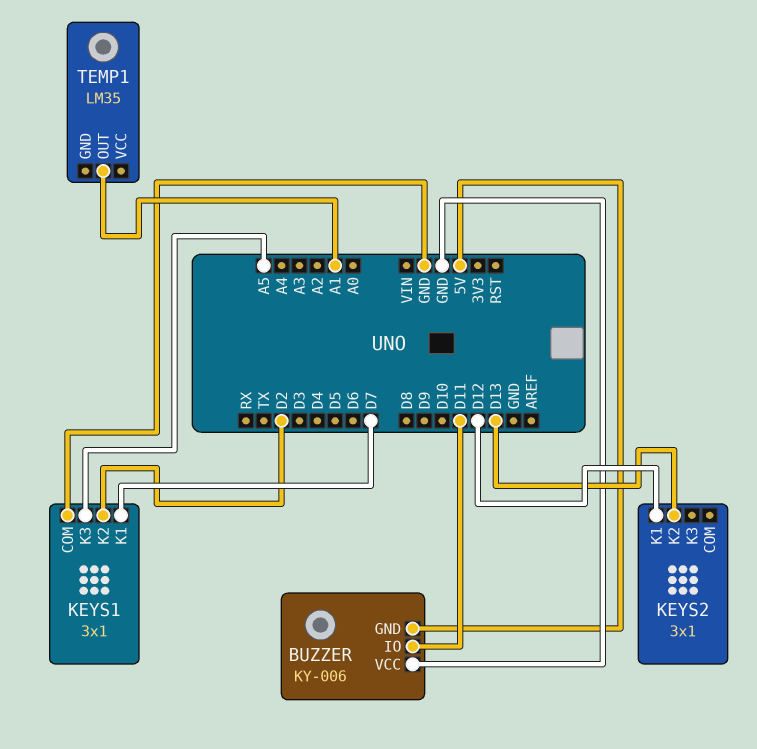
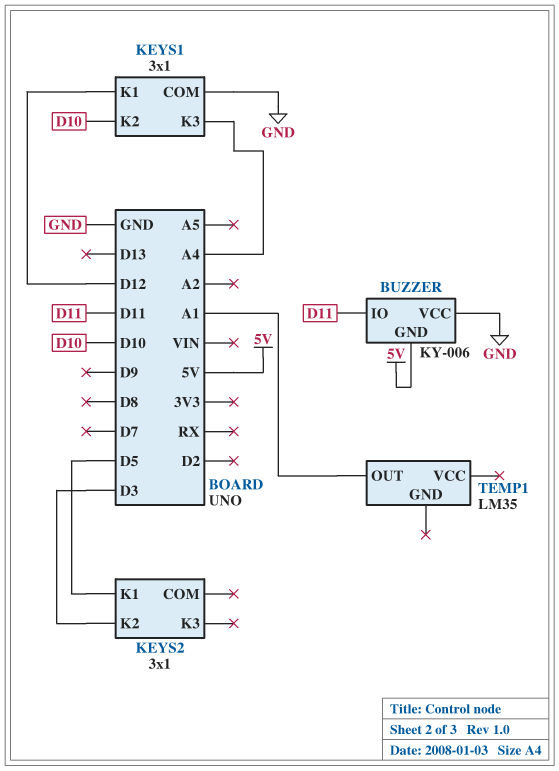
KEYS1 pin K1: D7 -> D12
KEYS1 pin K2: D2 -> D10
KEYS1 pin K3: A5 -> A4
KEYS2 pin K1: D12 -> D5
KEYS2 pin K2: D13 -> D3

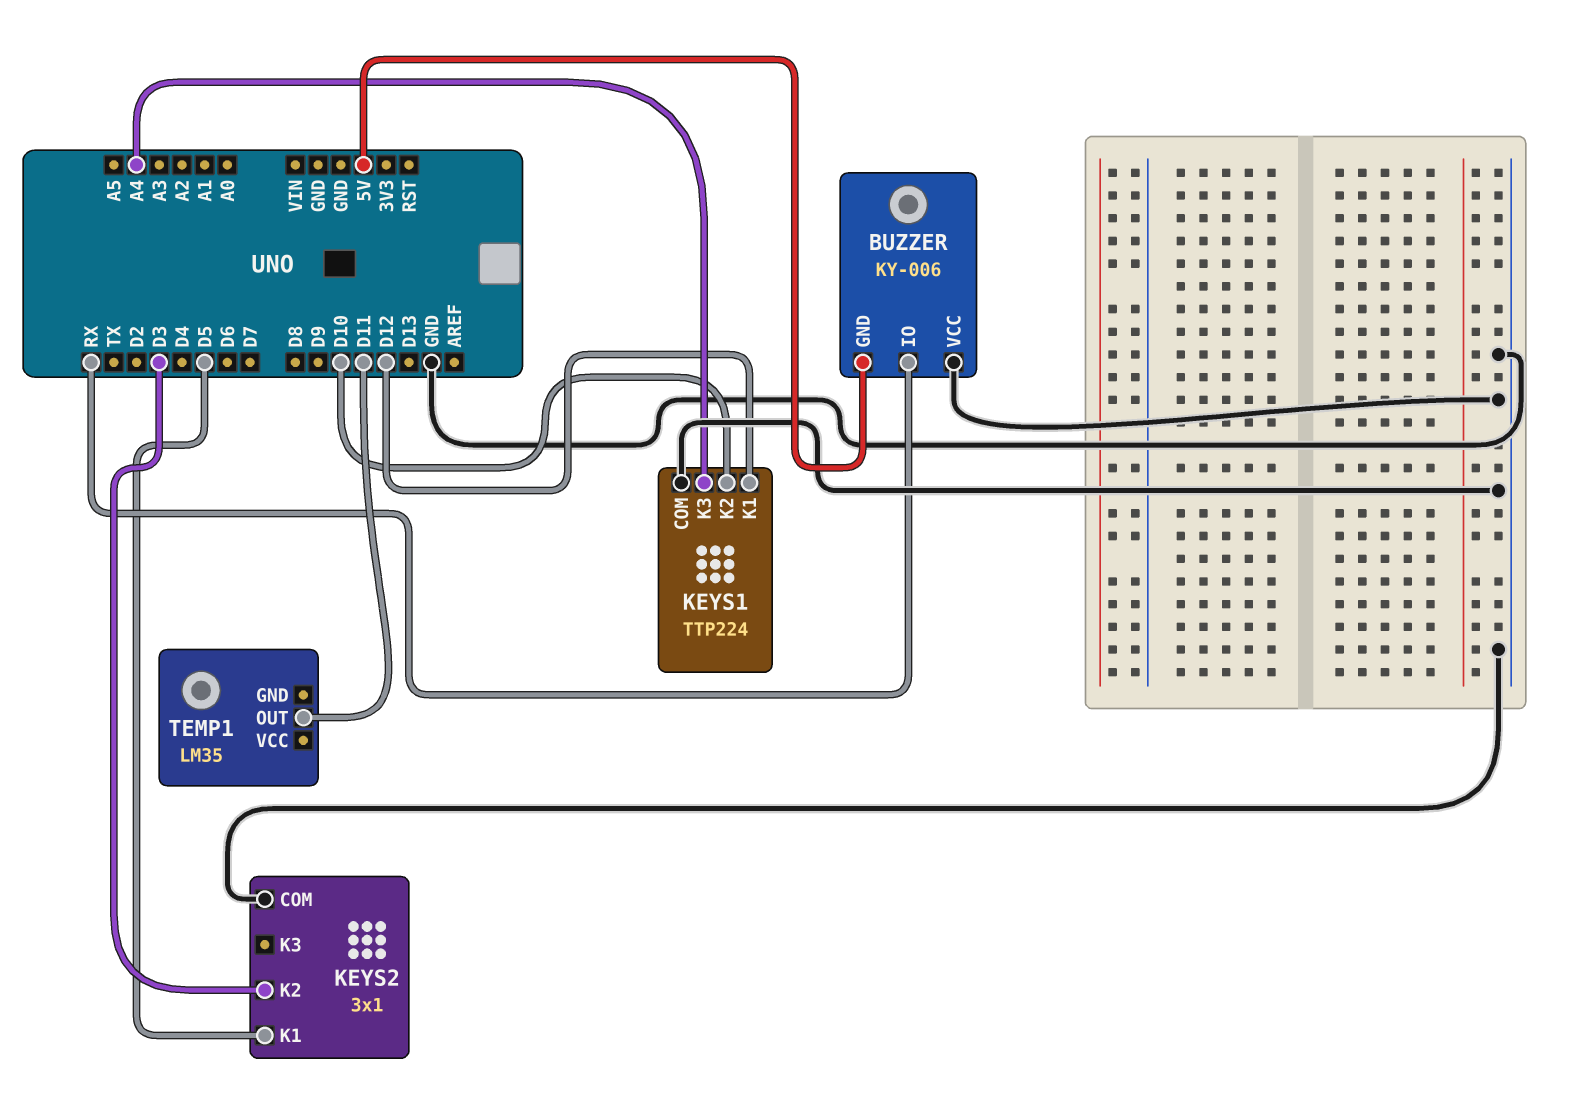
BUZZER pin IO: D11 -> RX
KEYS1: 3x1 -> TTP224
KEYS2 pin COM: none -> GND
TEMP1 pin OUT: A1 -> D11

